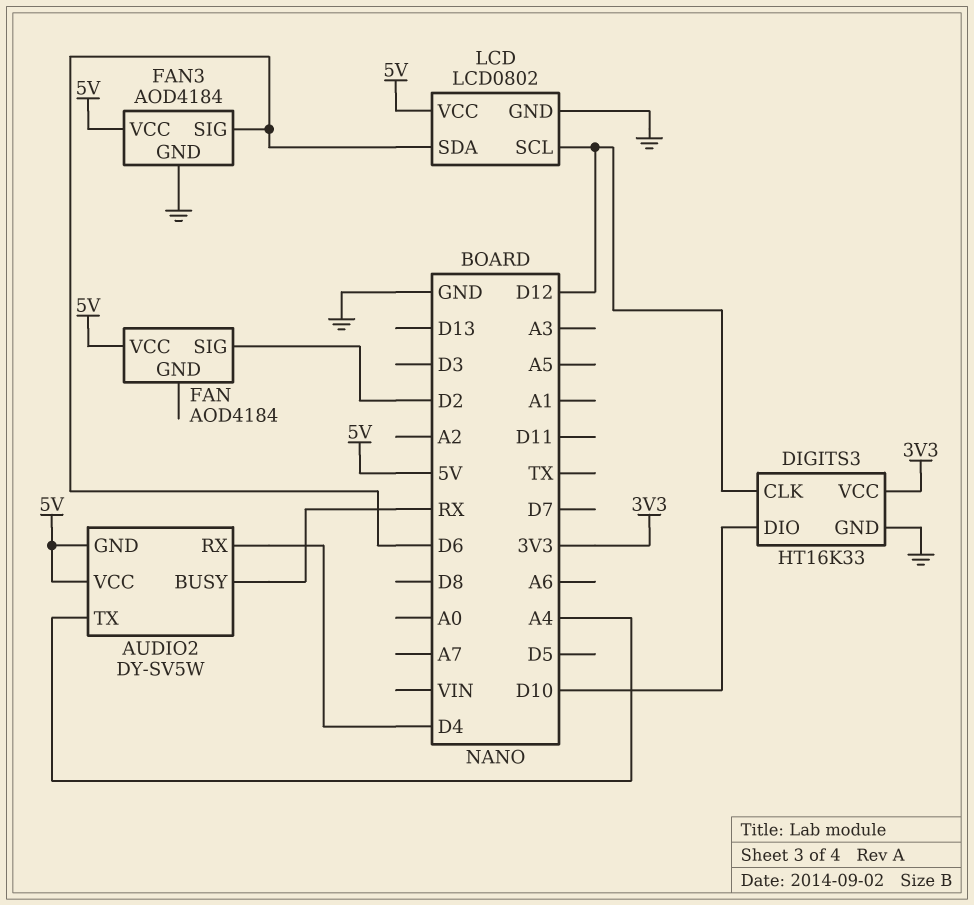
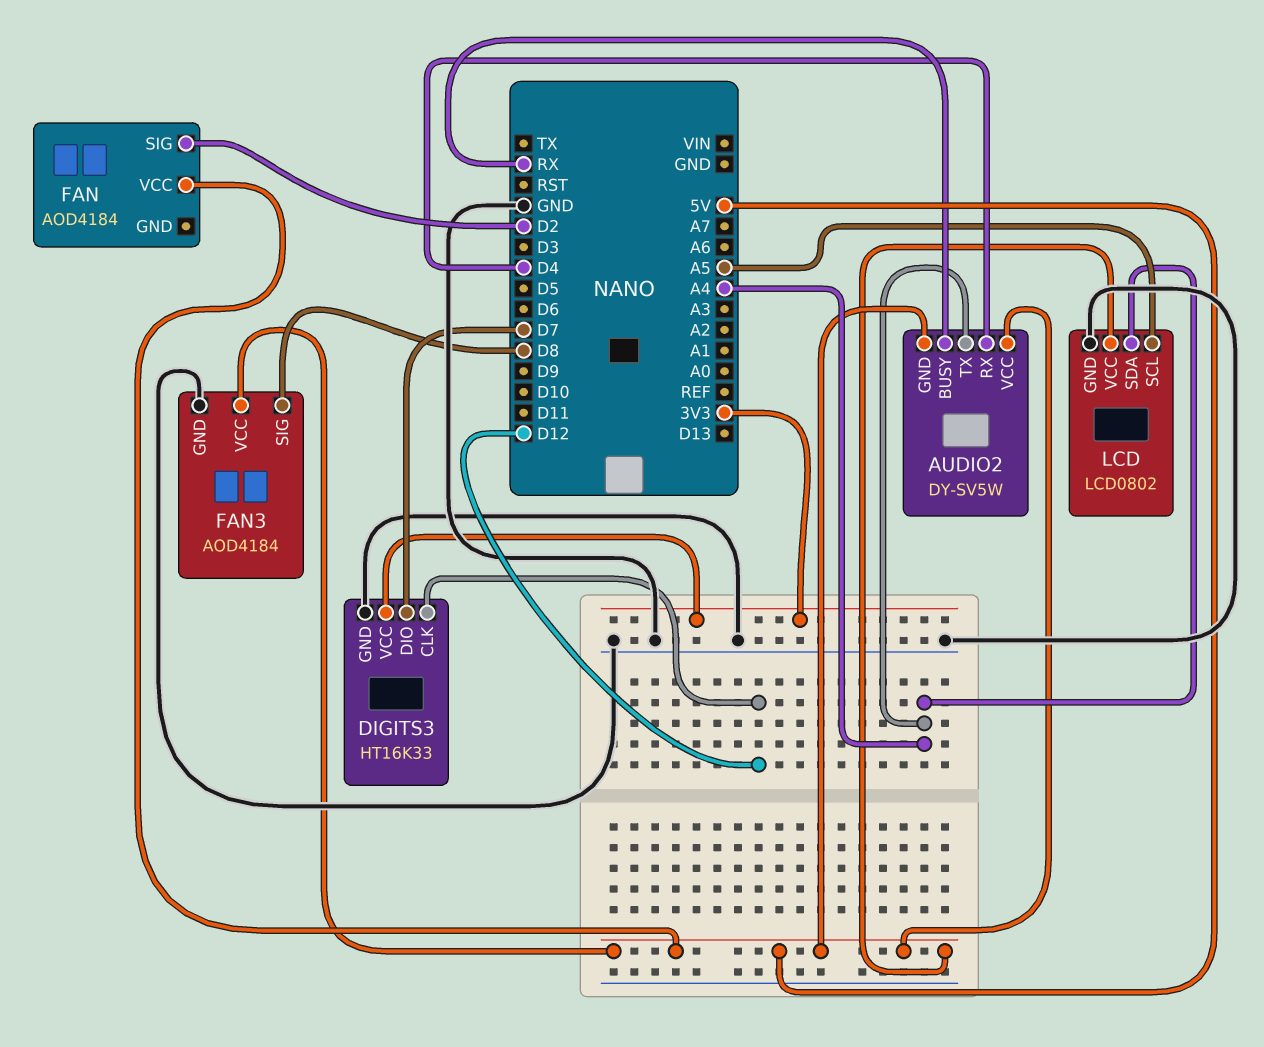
DIGITS3 pin DIO: D10 -> D7
FAN3 pin SIG: D6 -> D8
LCD pin SCL: D12 -> A5
LCD pin SDA: D6 -> A4

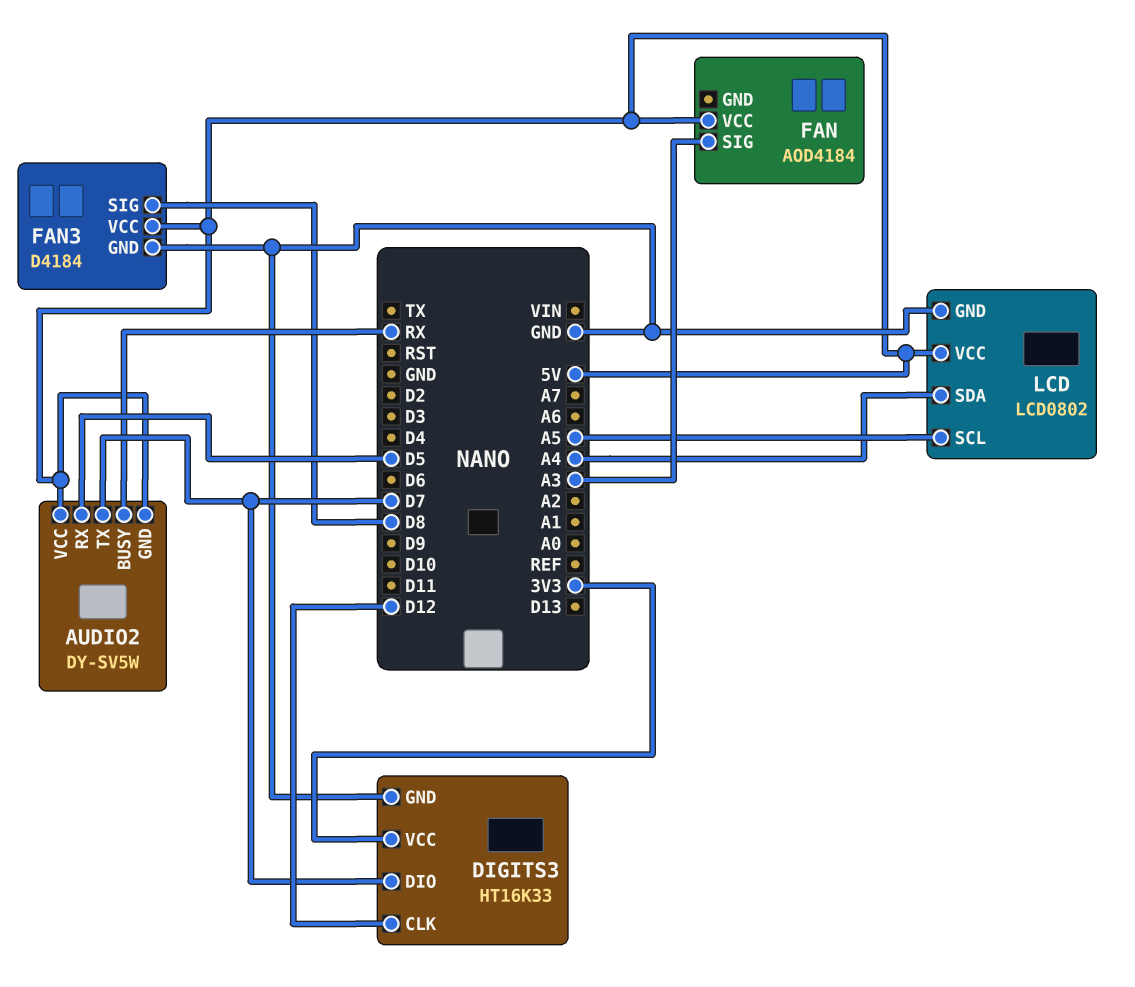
AUDIO2 pin RX: D4 -> D5
AUDIO2 pin TX: A4 -> D7
FAN pin SIG: D2 -> A3
FAN3: AOD4184 -> D4184

